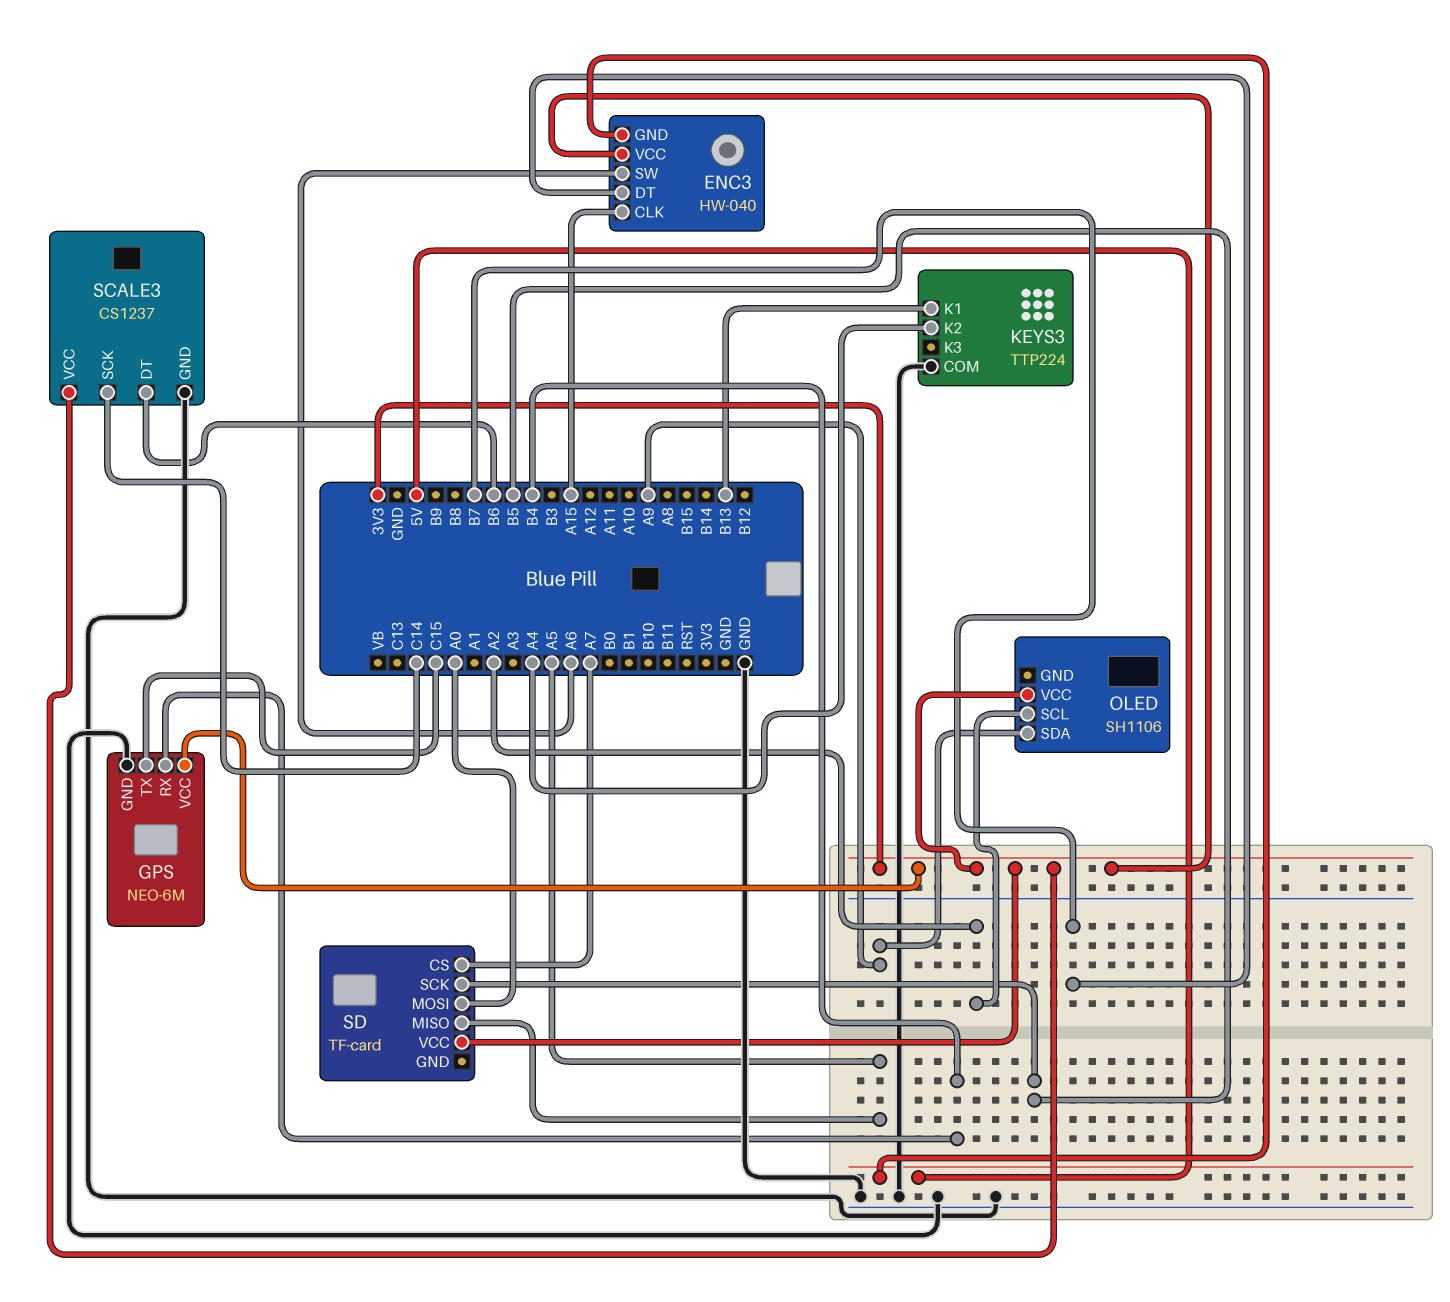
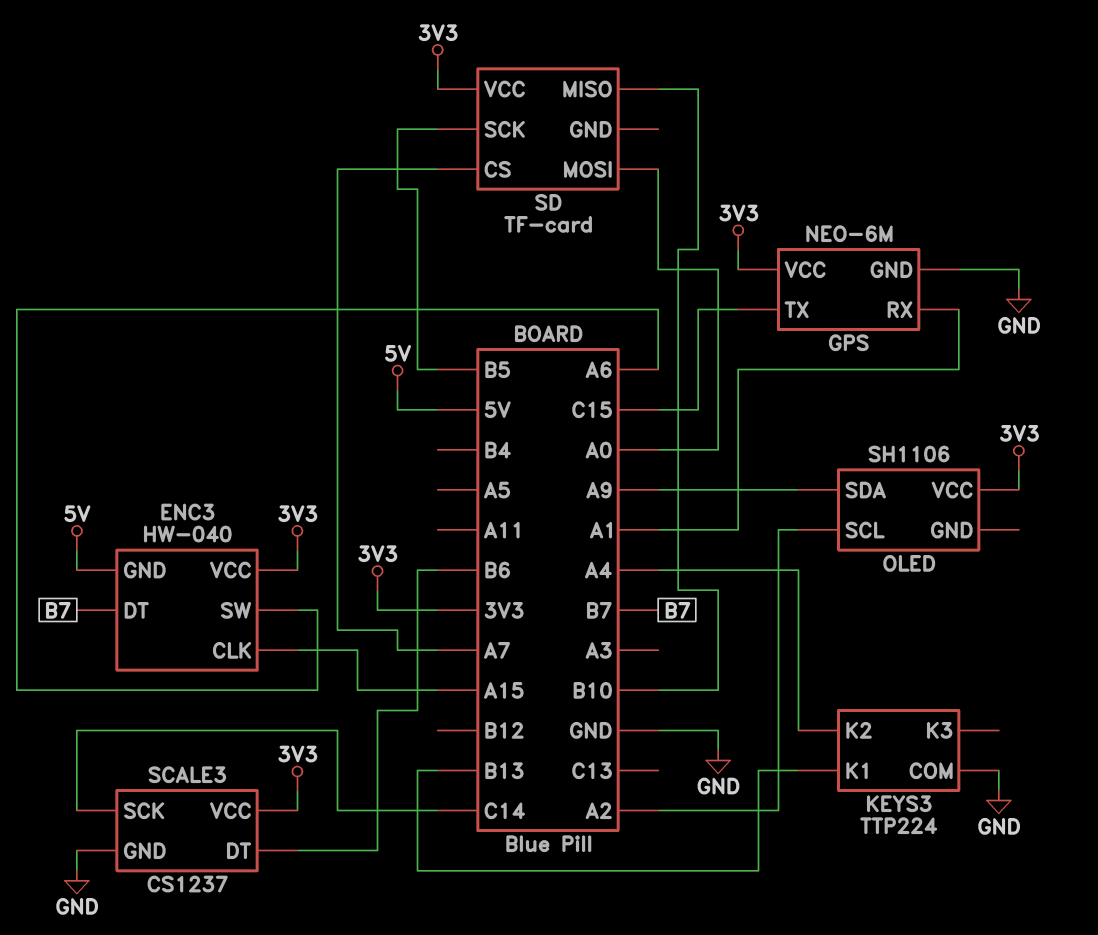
GPS pin RX: B4 -> A1
SD pin MISO: A5 -> B10

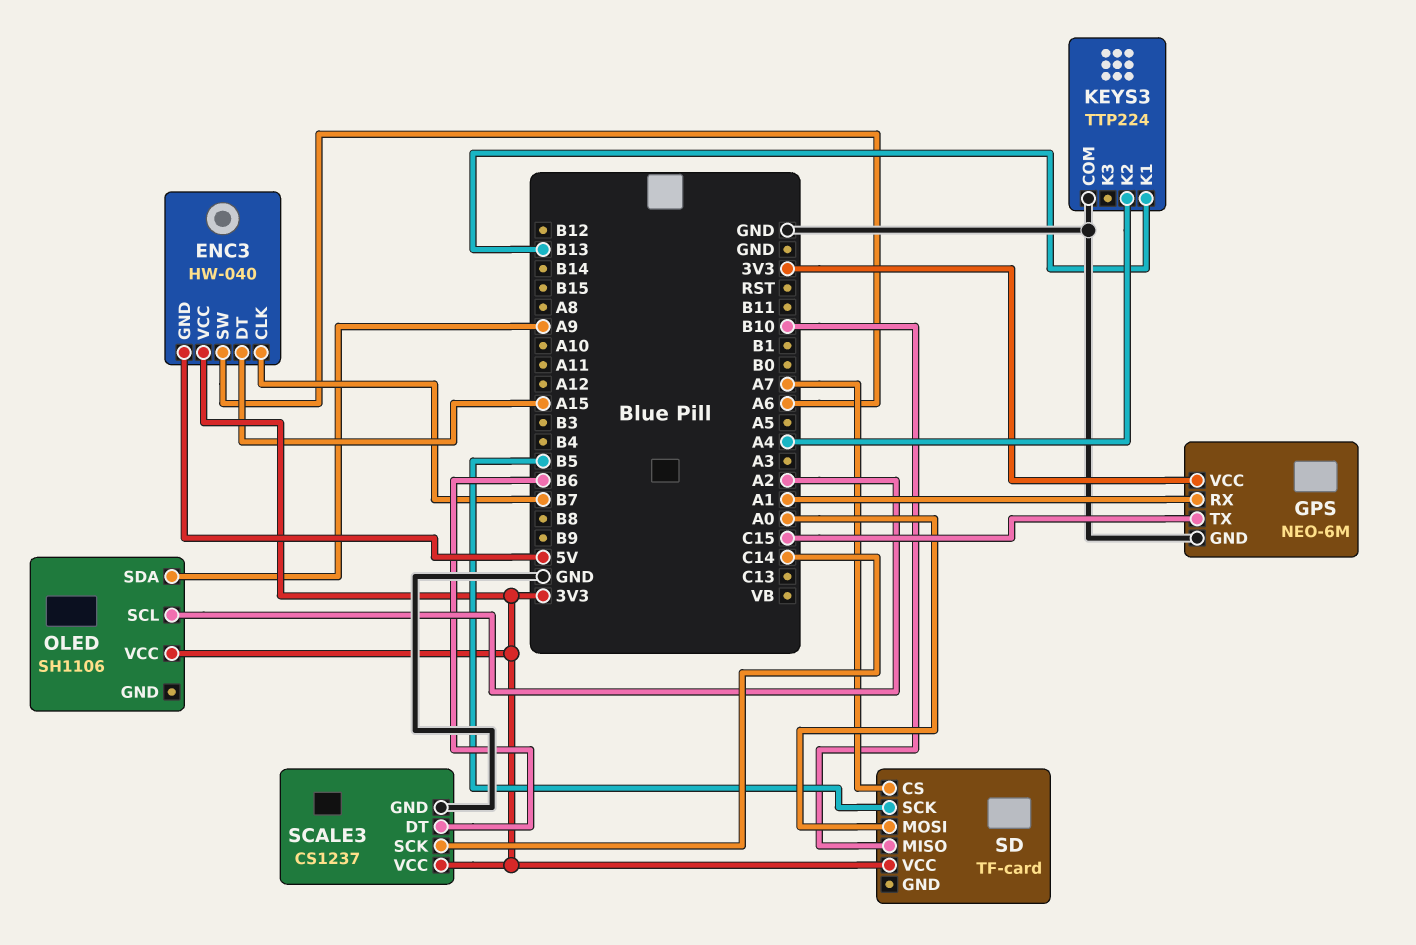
ENC3 pin CLK: A15 -> B7
ENC3 pin DT: B7 -> A15

